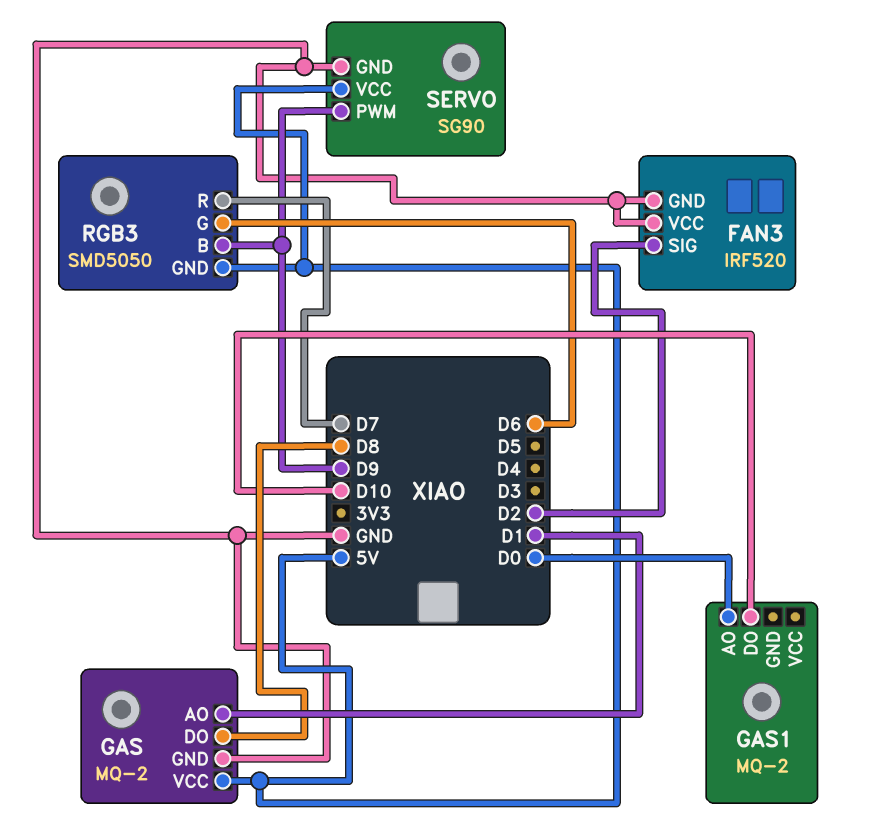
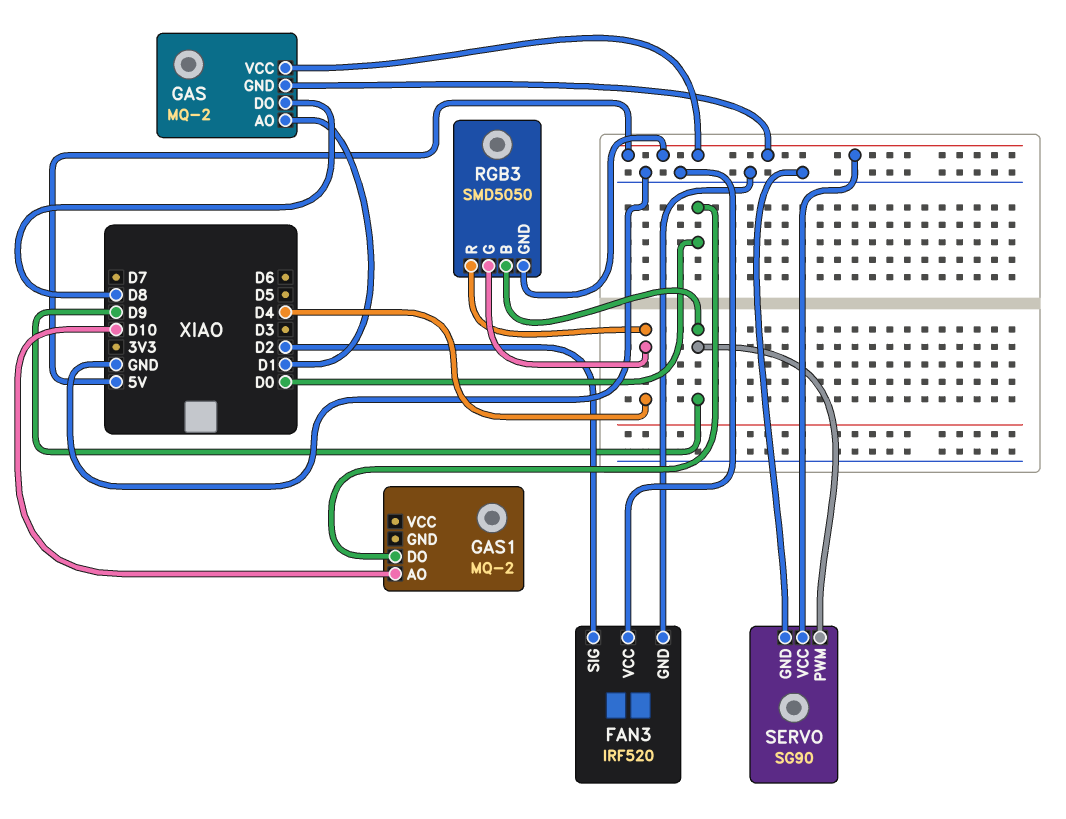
GAS pin GND: GND -> 5V
GAS1 pin AO: D0 -> D10
GAS1 pin DO: D10 -> D0
RGB3 pin G: D6 -> D4
RGB3 pin R: D7 -> D4

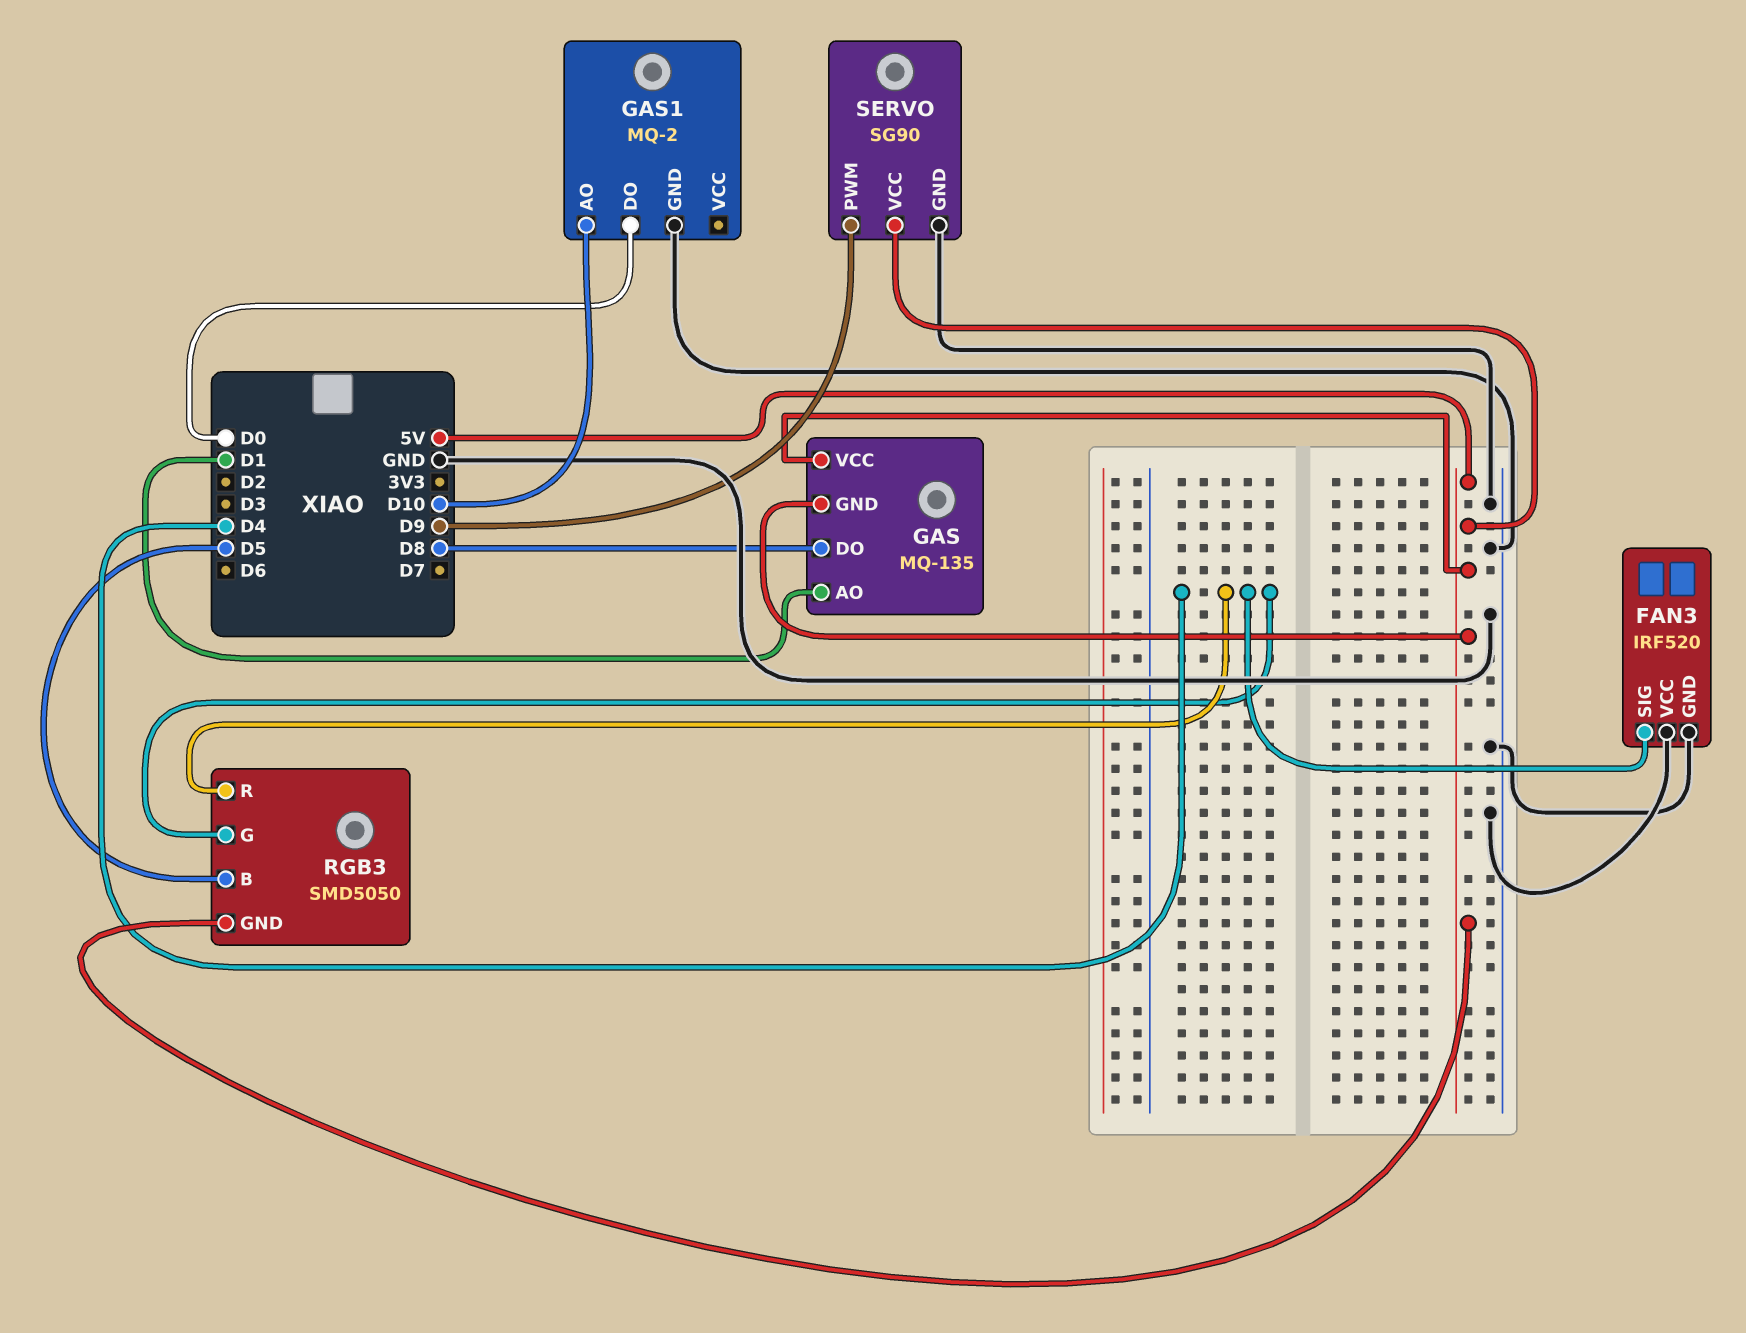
FAN3 pin SIG: D2 -> D4
GAS: MQ-2 -> MQ-135
GAS1 pin GND: none -> GND
RGB3 pin B: D9 -> D5

